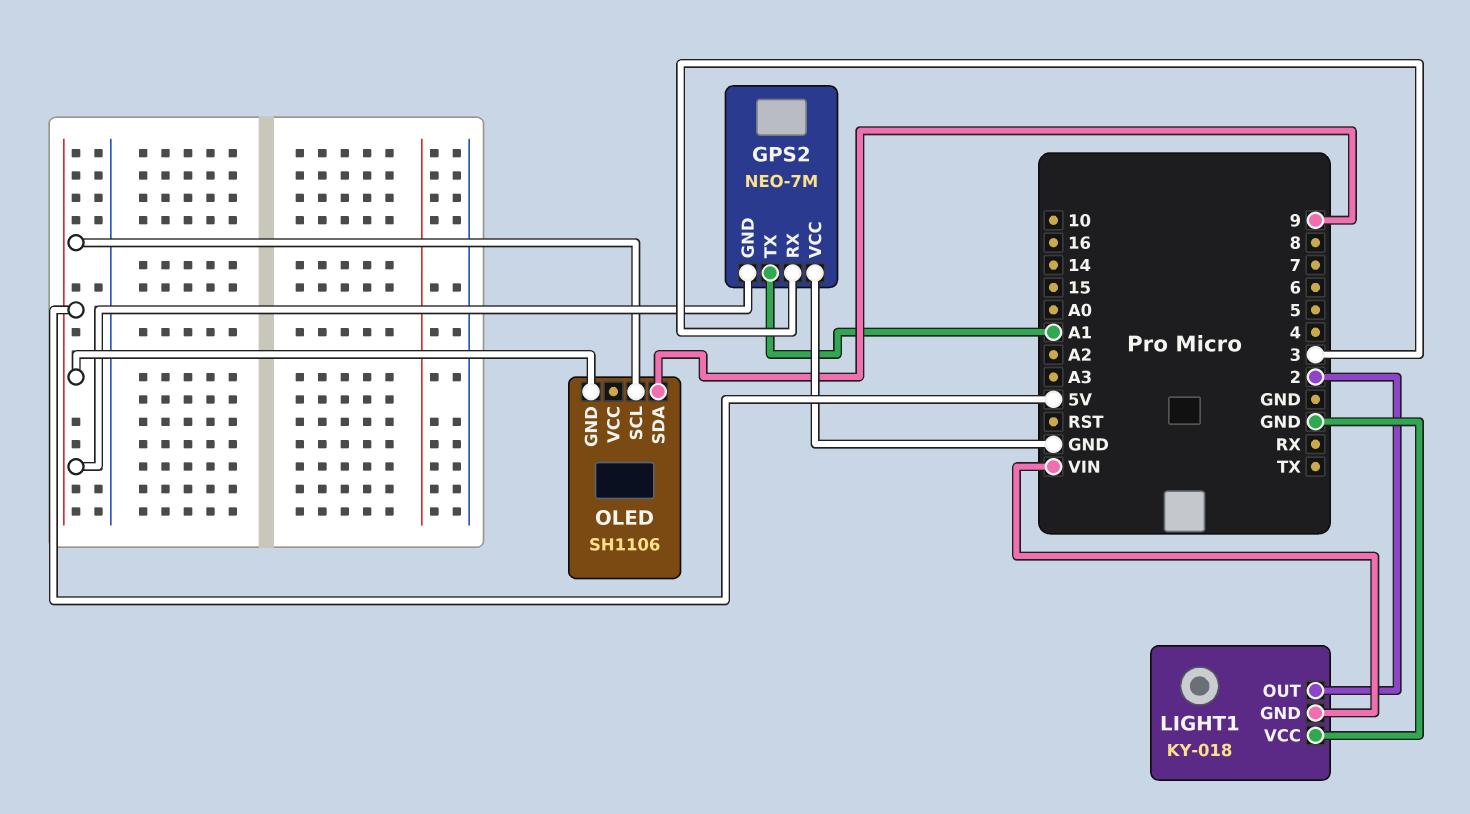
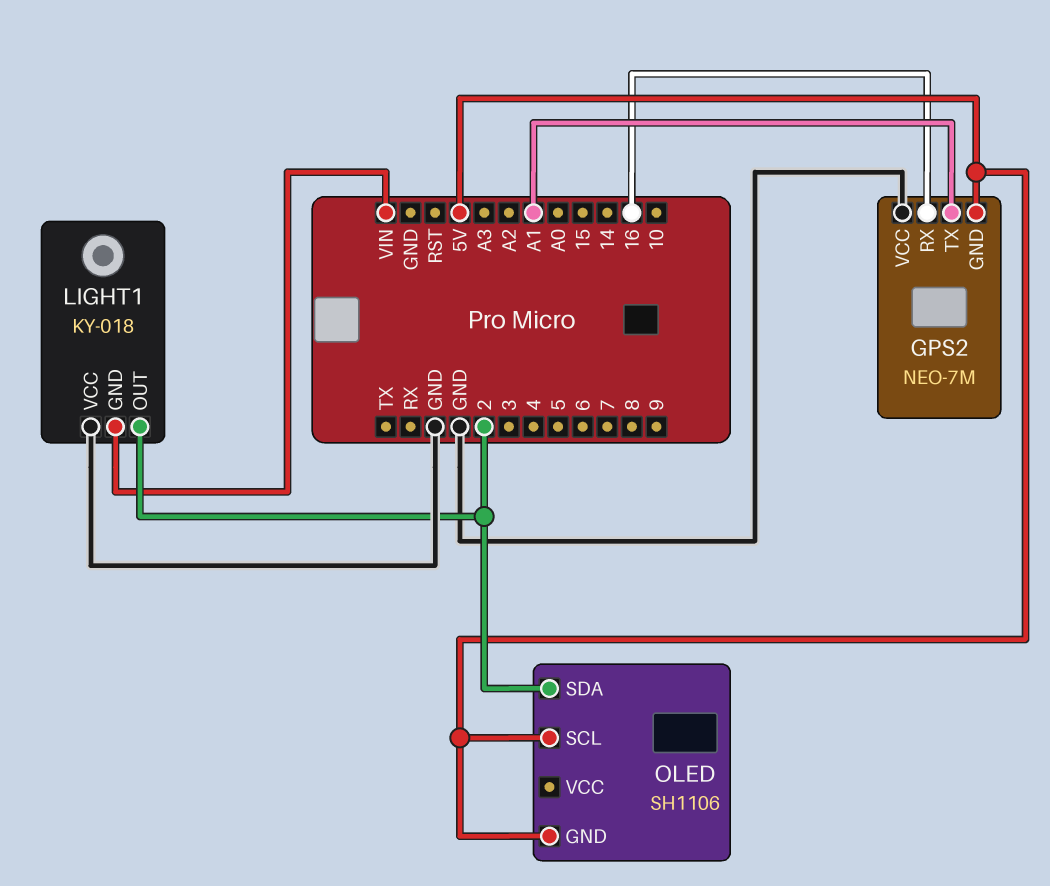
GPS2 pin RX: 3 -> 16
OLED pin SDA: 9 -> 2

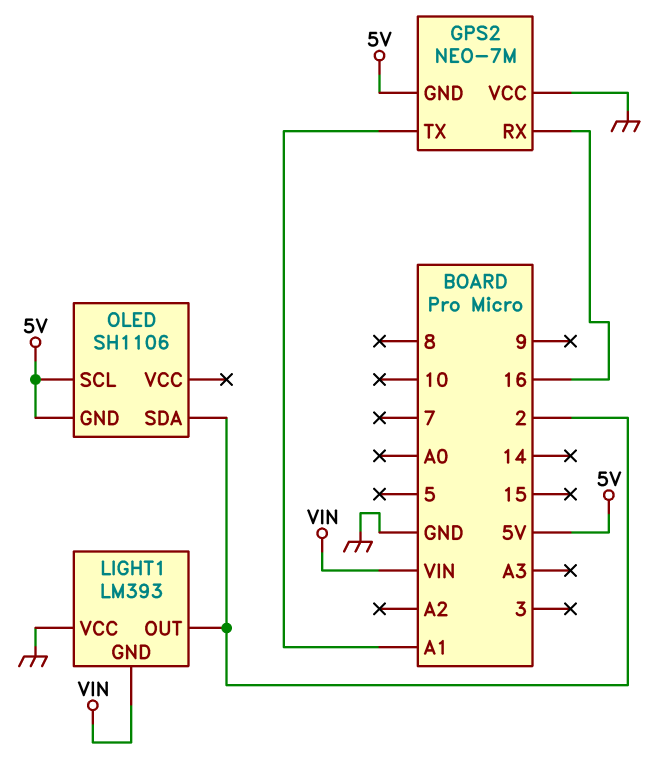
LIGHT1: KY-018 -> LM393

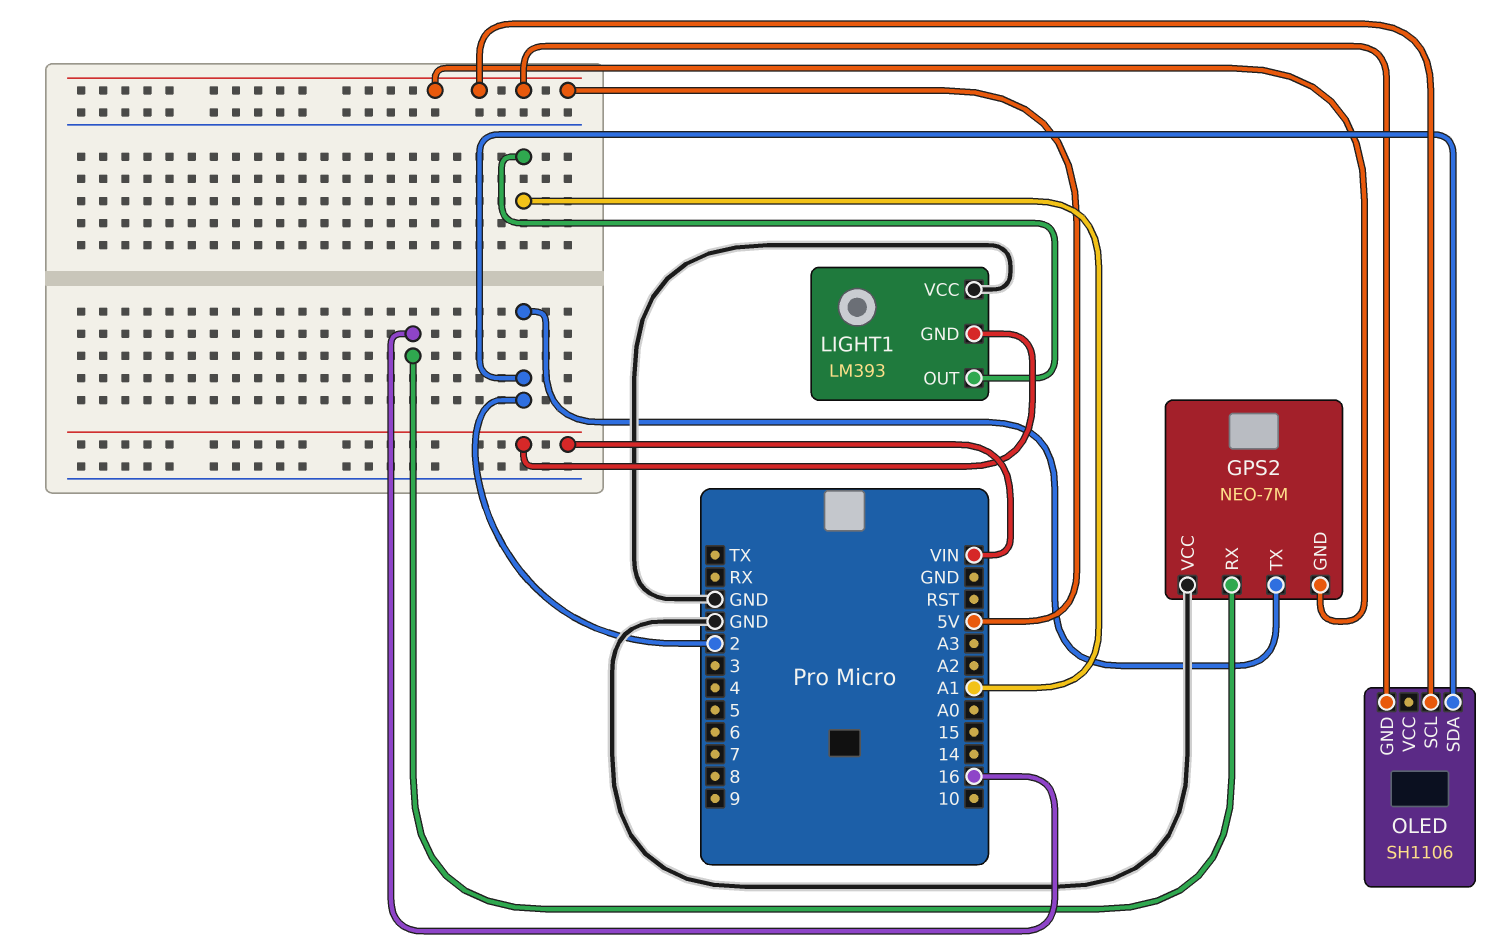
GPS2 pin TX: A1 -> 2
LIGHT1 pin OUT: 2 -> A1

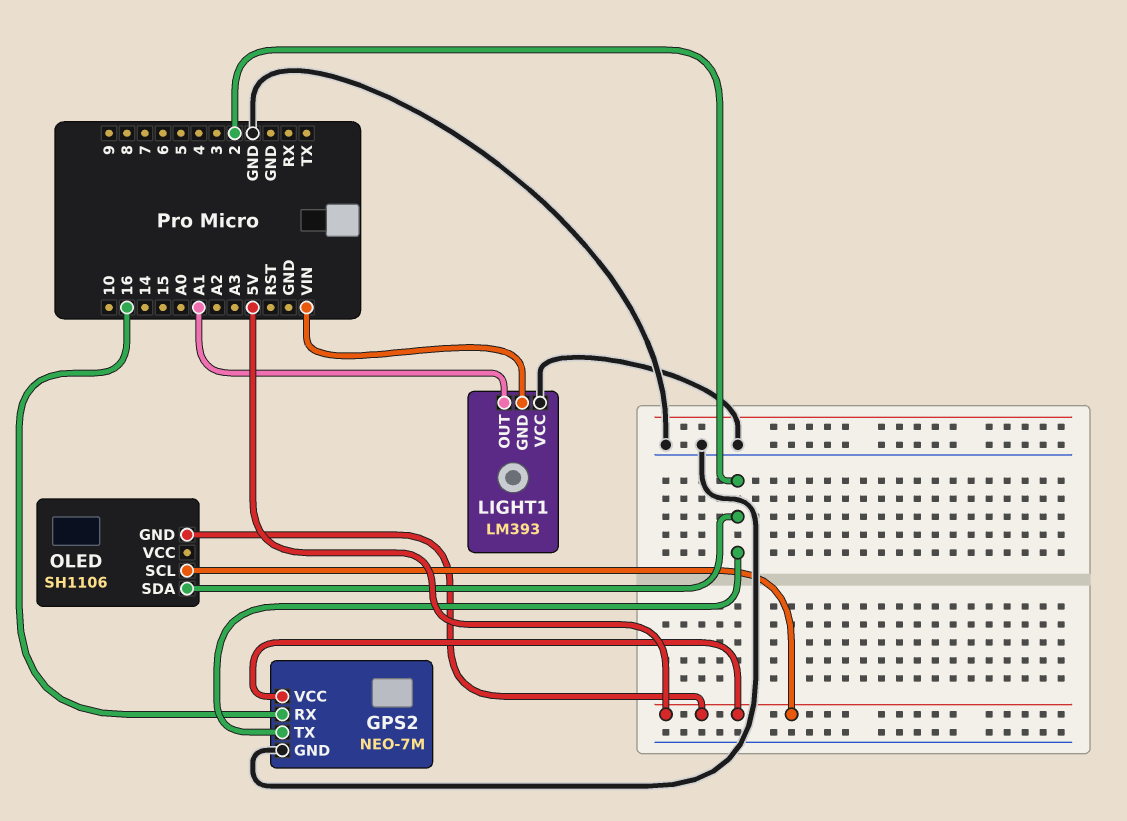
GPS2 pin GND: 5V -> GND
GPS2 pin VCC: GND -> 5V

